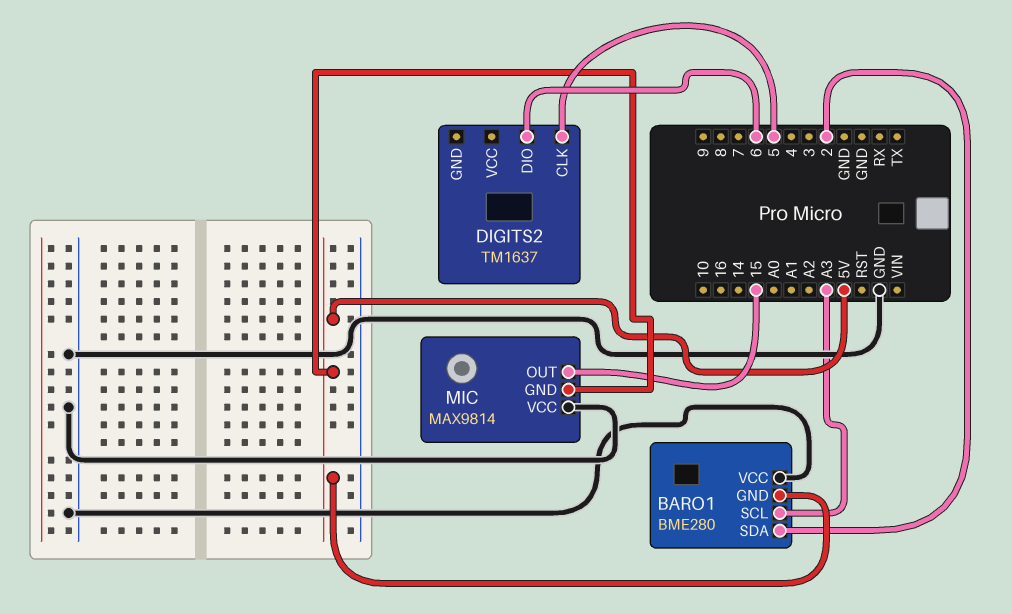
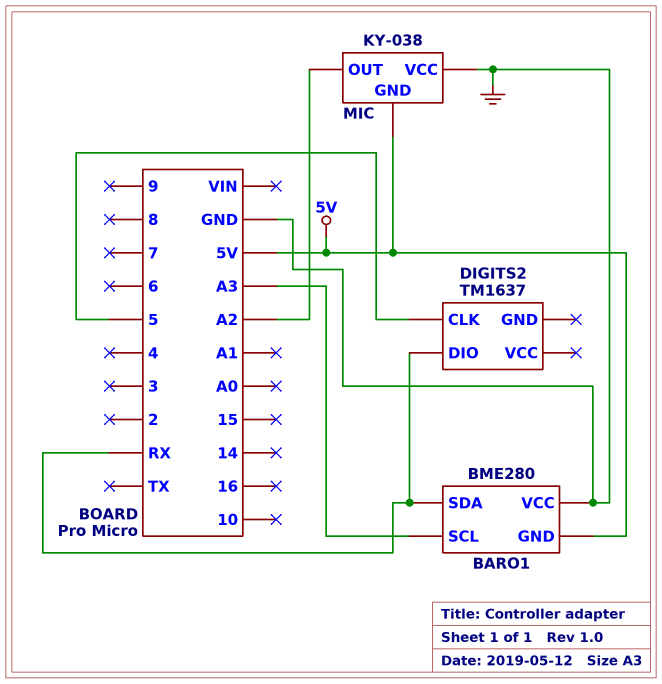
BARO1 pin SDA: 2 -> RX
DIGITS2 pin DIO: 6 -> RX
MIC: MAX9814 -> KY-038
MIC pin OUT: 15 -> A2

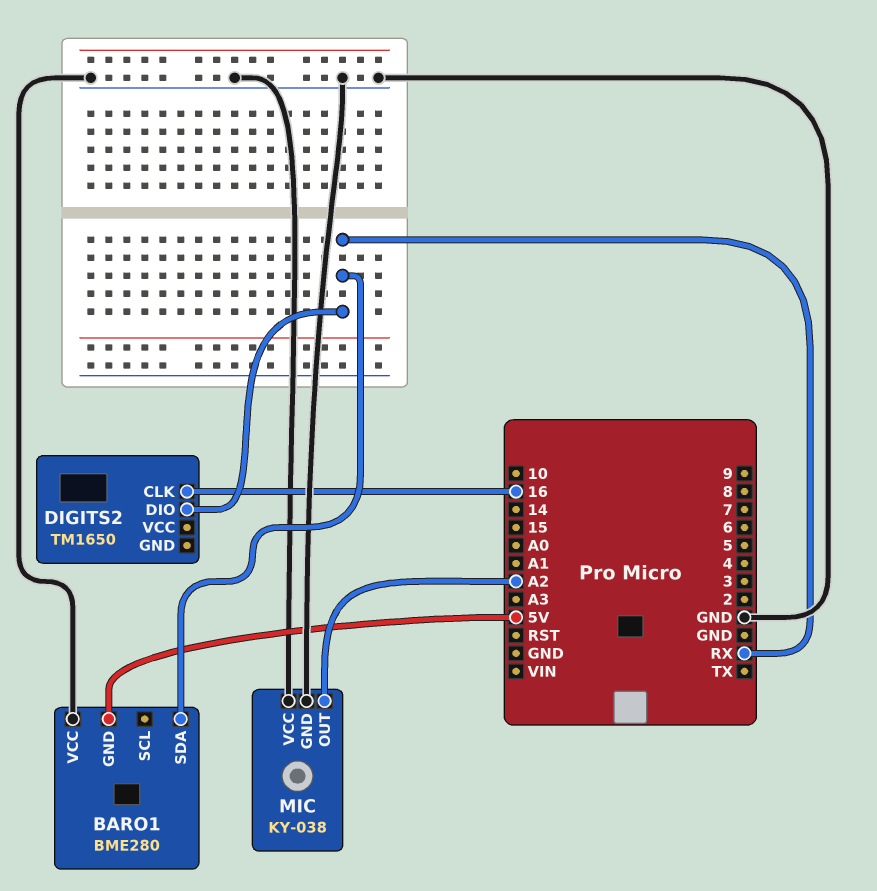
BARO1 pin SCL: A3 -> none
DIGITS2: TM1637 -> TM1650
DIGITS2 pin CLK: 5 -> 16
MIC pin GND: 5V -> GND

